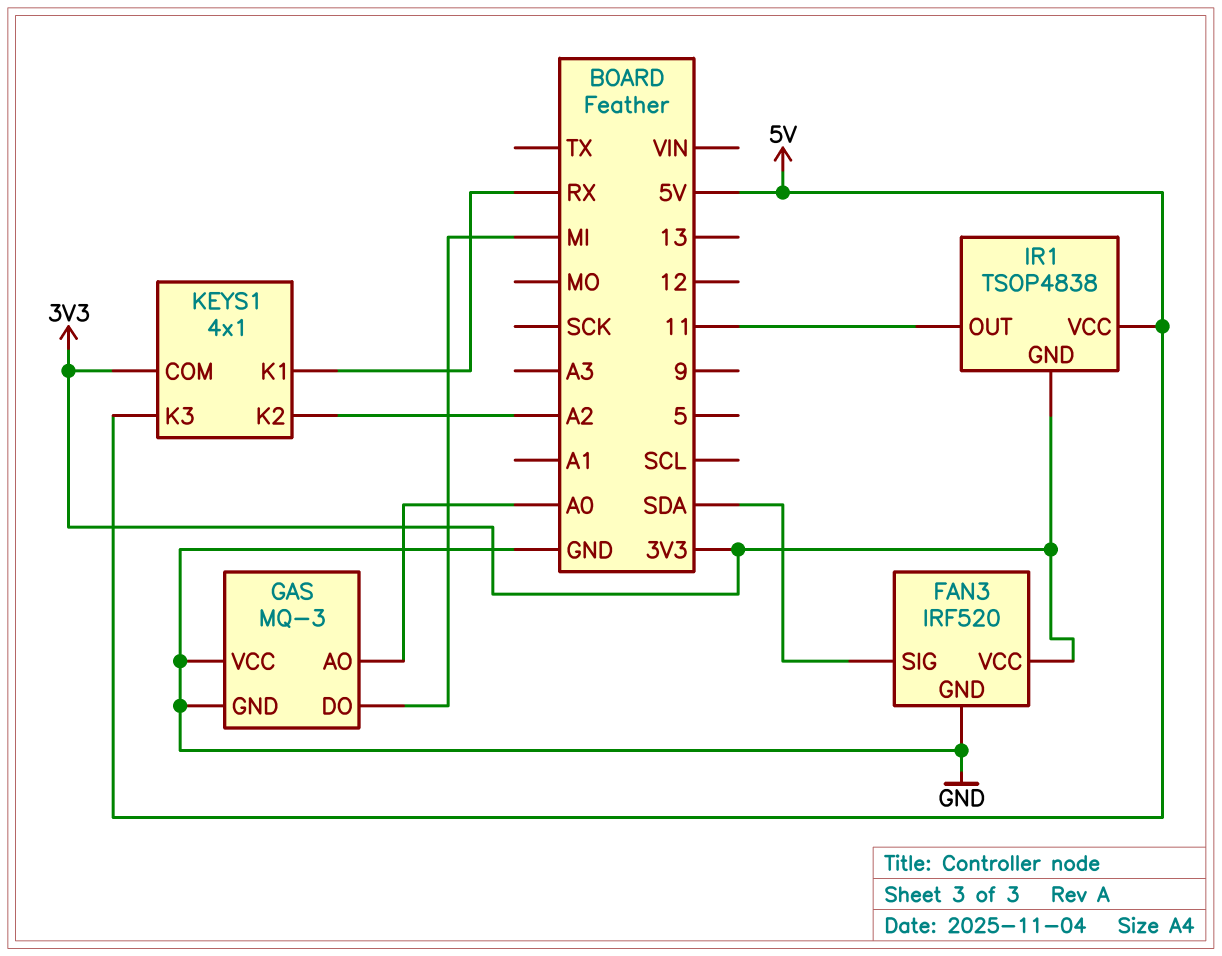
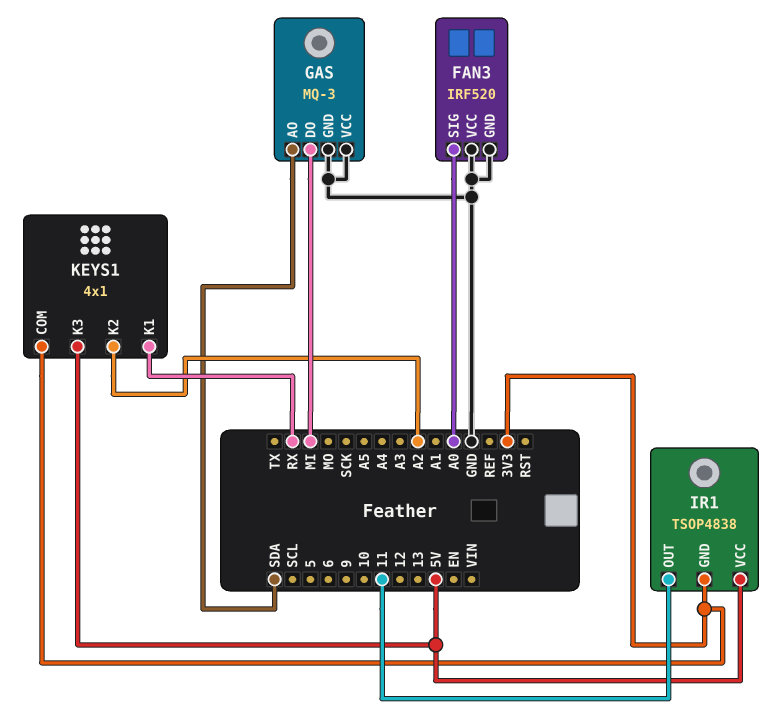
FAN3 pin SIG: SDA -> A0
FAN3 pin VCC: 3V3 -> GND
GAS pin AO: A0 -> SDA

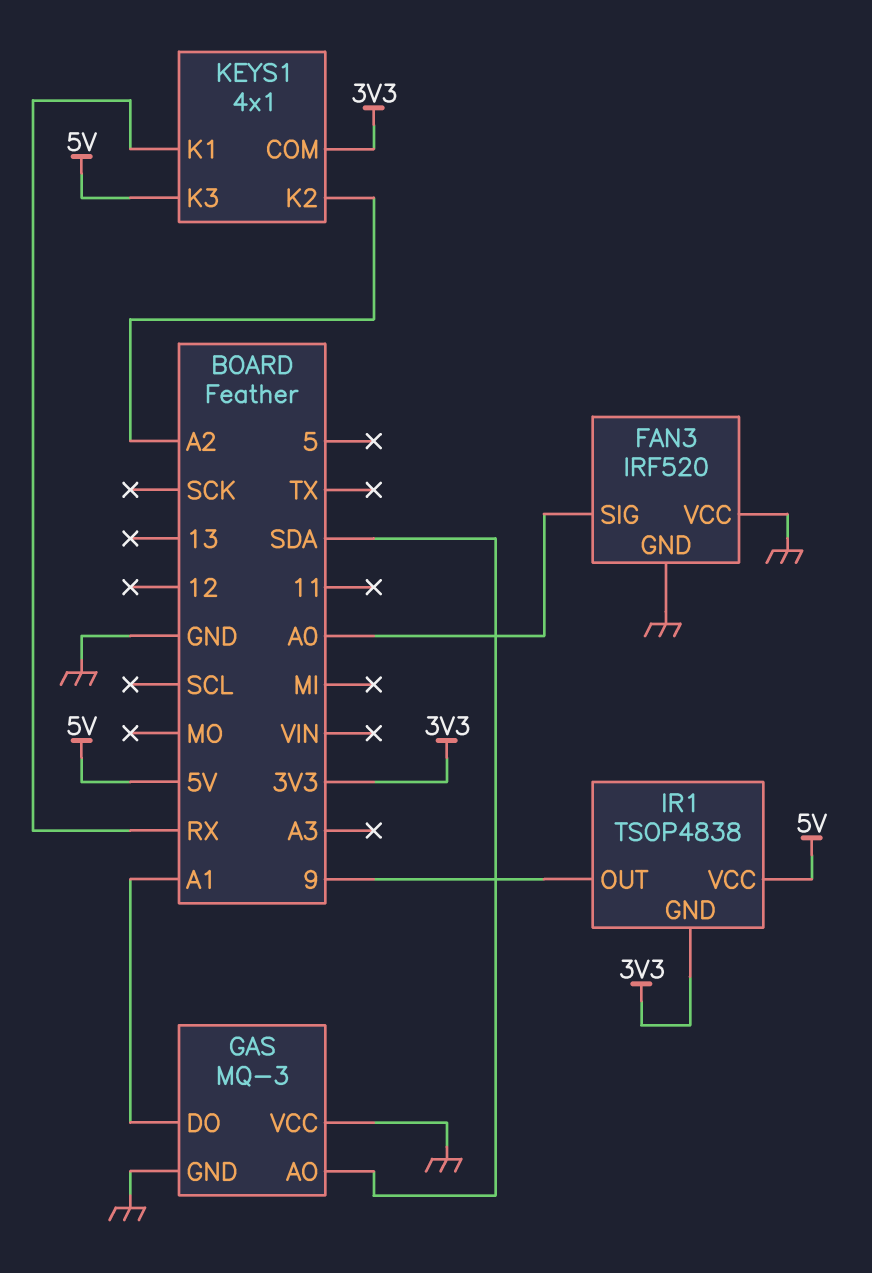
GAS pin DO: MI -> A1
IR1 pin OUT: 11 -> 9

